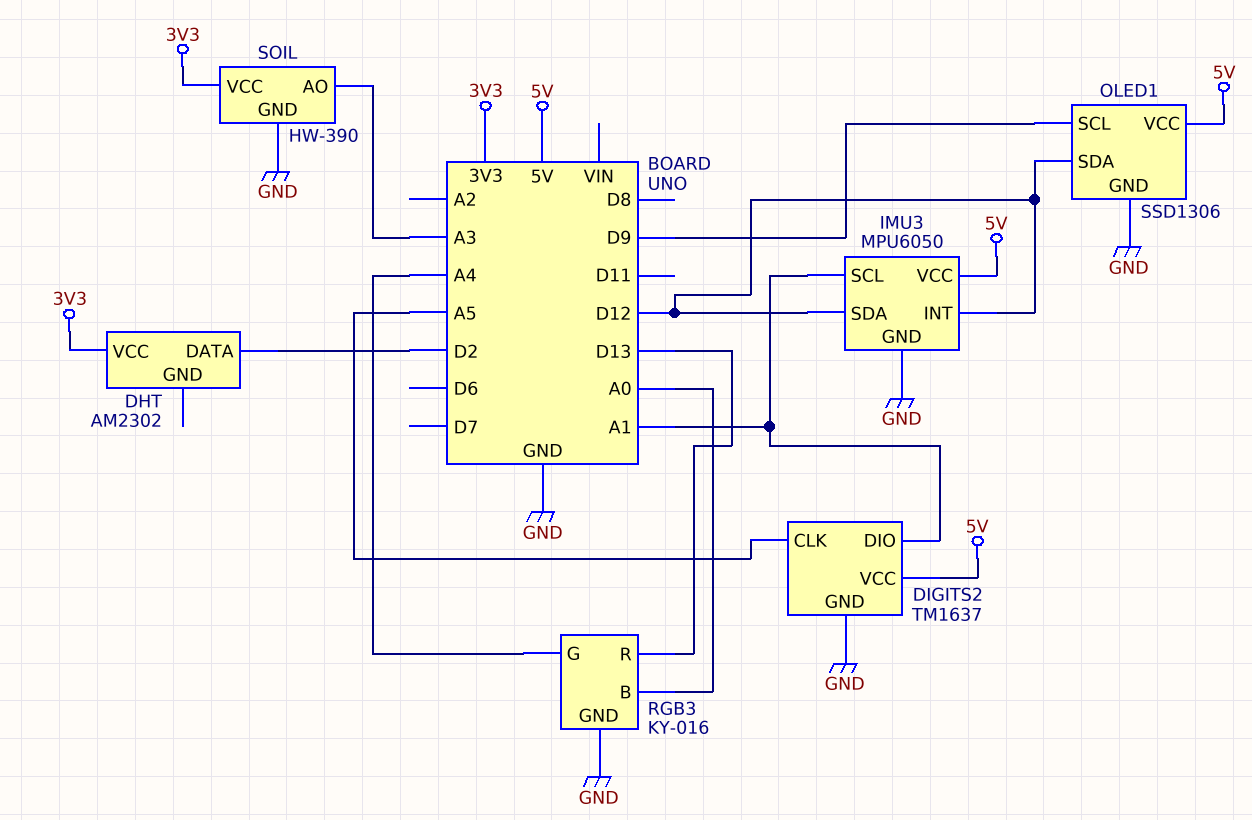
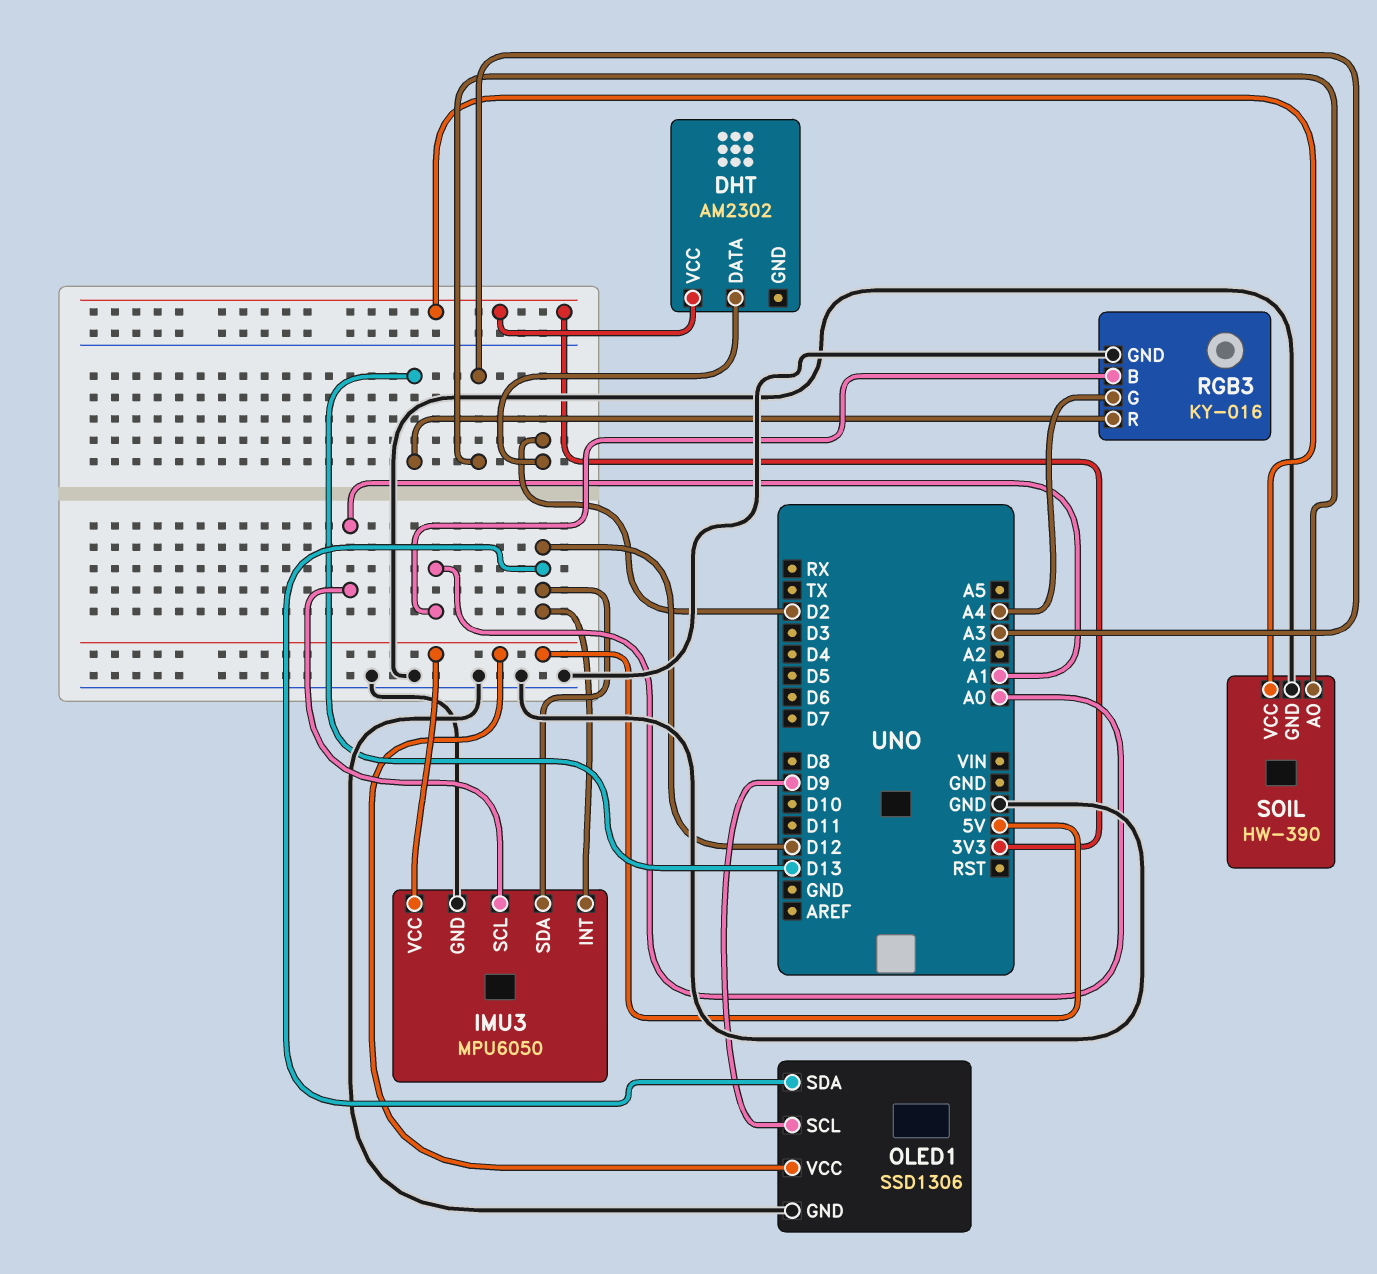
DIGITS2: TM1637 -> none
DIGITS2 pin CLK: A5 -> none
DIGITS2 pin DIO: A1 -> none
DIGITS2 pin GND: GND -> none
DIGITS2 pin VCC: 5V -> none

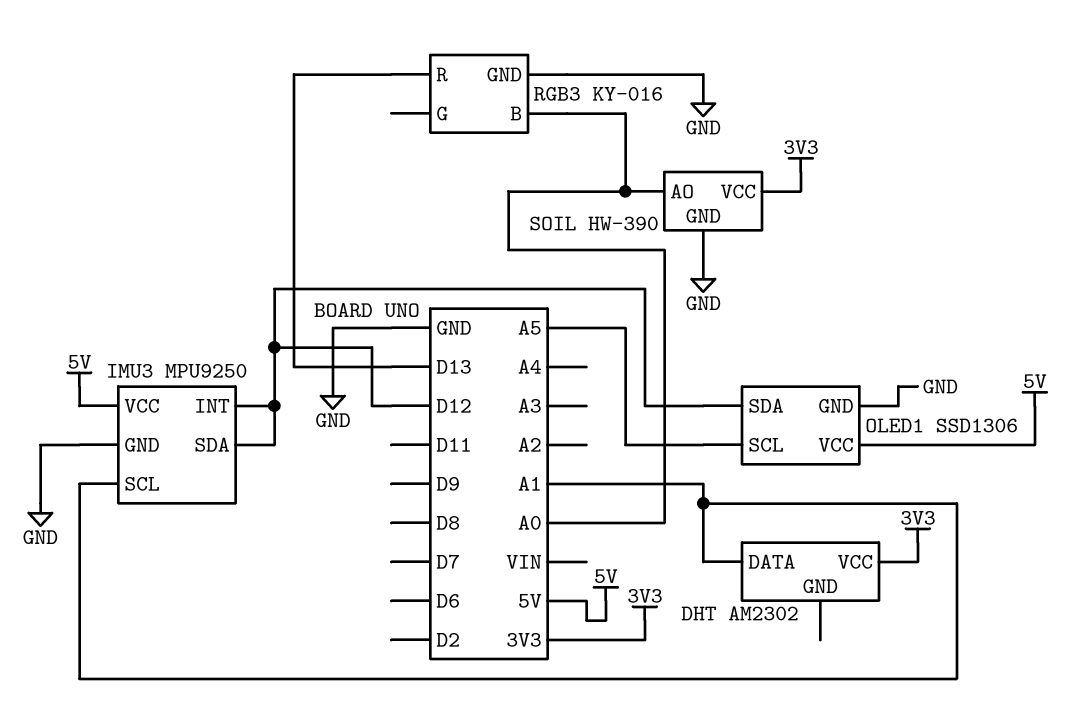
DHT pin DATA: D2 -> A1
IMU3: MPU6050 -> MPU9250
OLED1 pin SCL: D9 -> A5
RGB3 pin G: A4 -> none
SOIL pin AO: A3 -> A0

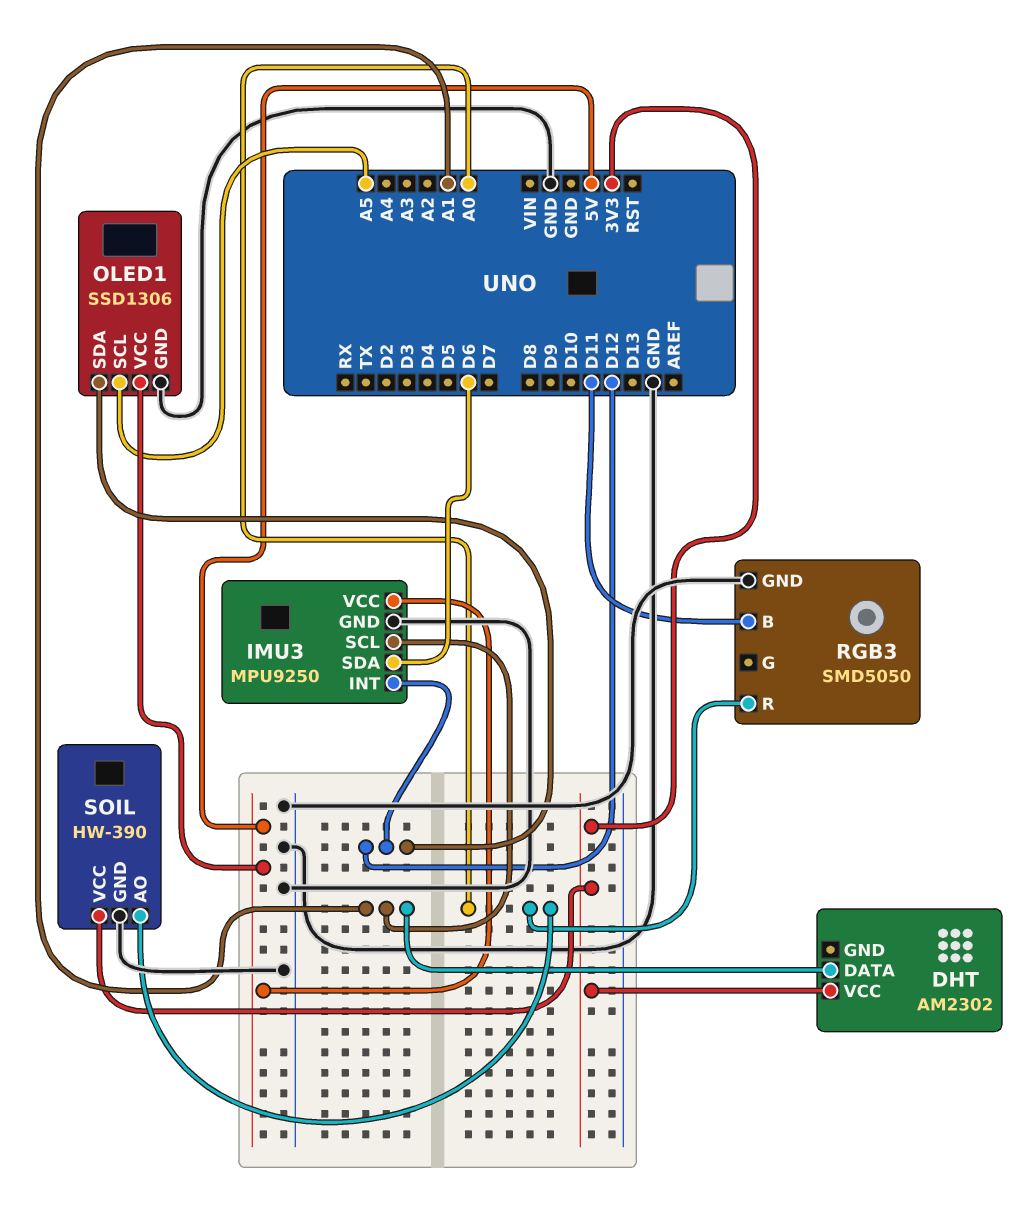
IMU3 pin SDA: D12 -> D6
RGB3: KY-016 -> SMD5050
RGB3 pin B: A0 -> D11
RGB3 pin R: D13 -> A0

